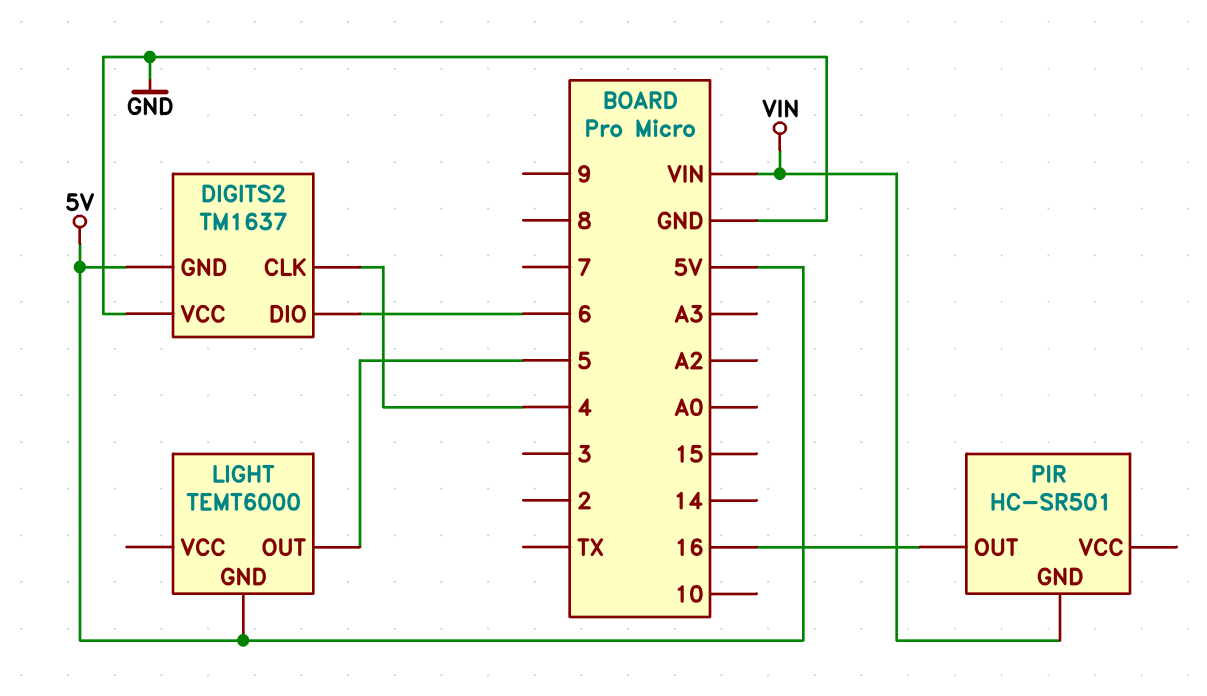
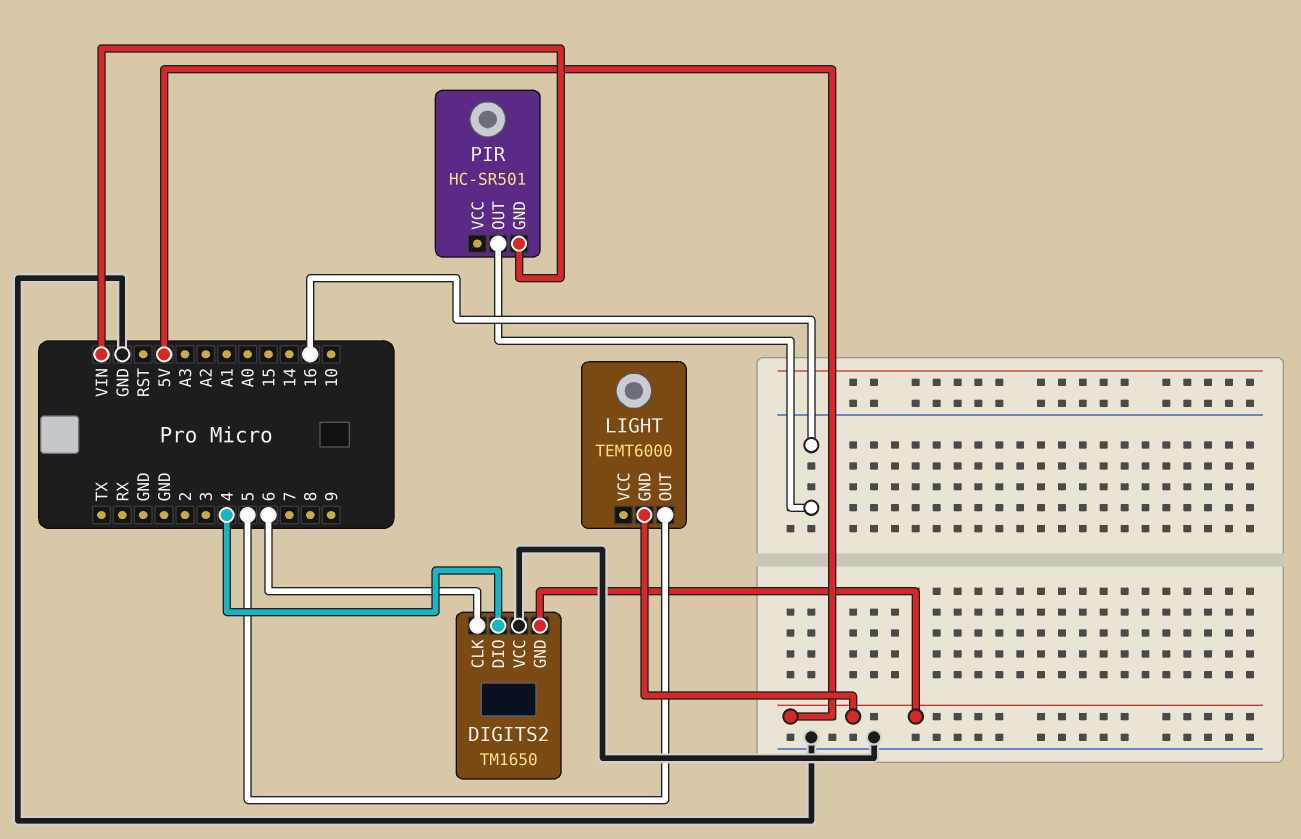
DIGITS2: TM1637 -> TM1650
DIGITS2 pin CLK: 4 -> 6
DIGITS2 pin DIO: 6 -> 4

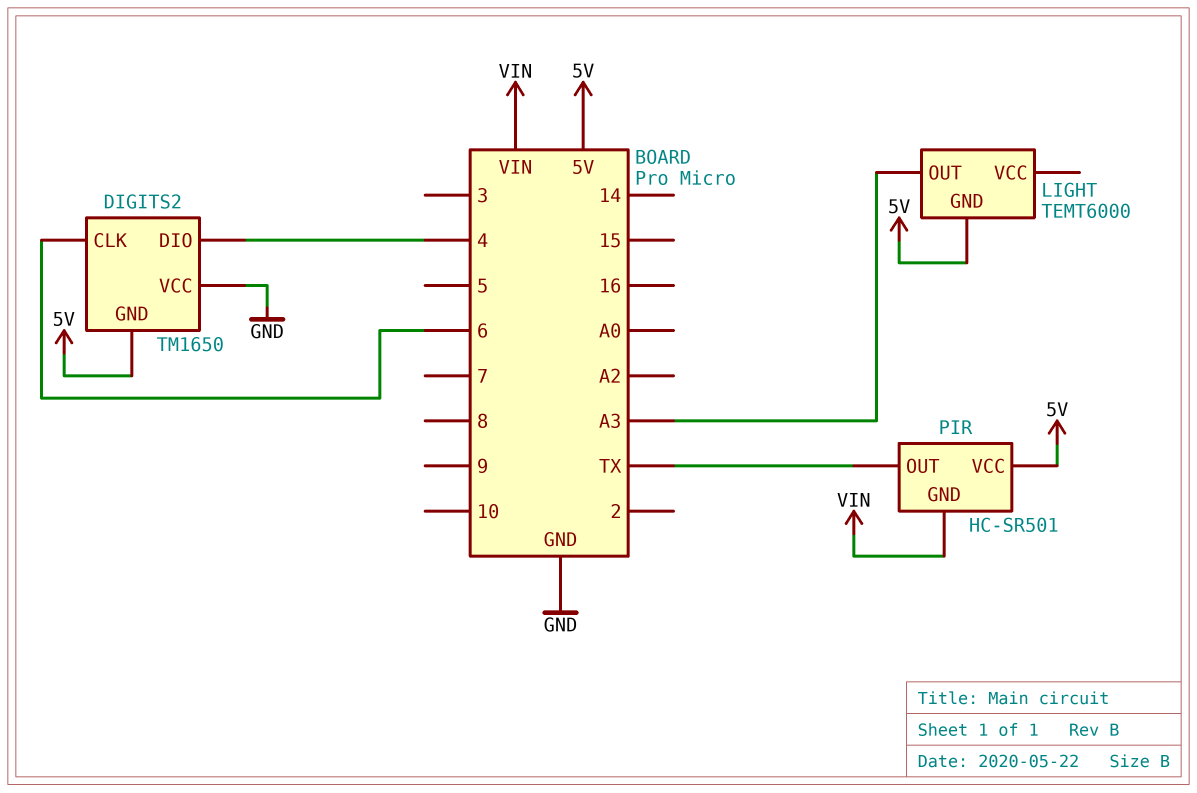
LIGHT pin OUT: 5 -> A3
PIR pin OUT: 16 -> TX
PIR pin VCC: none -> 5V

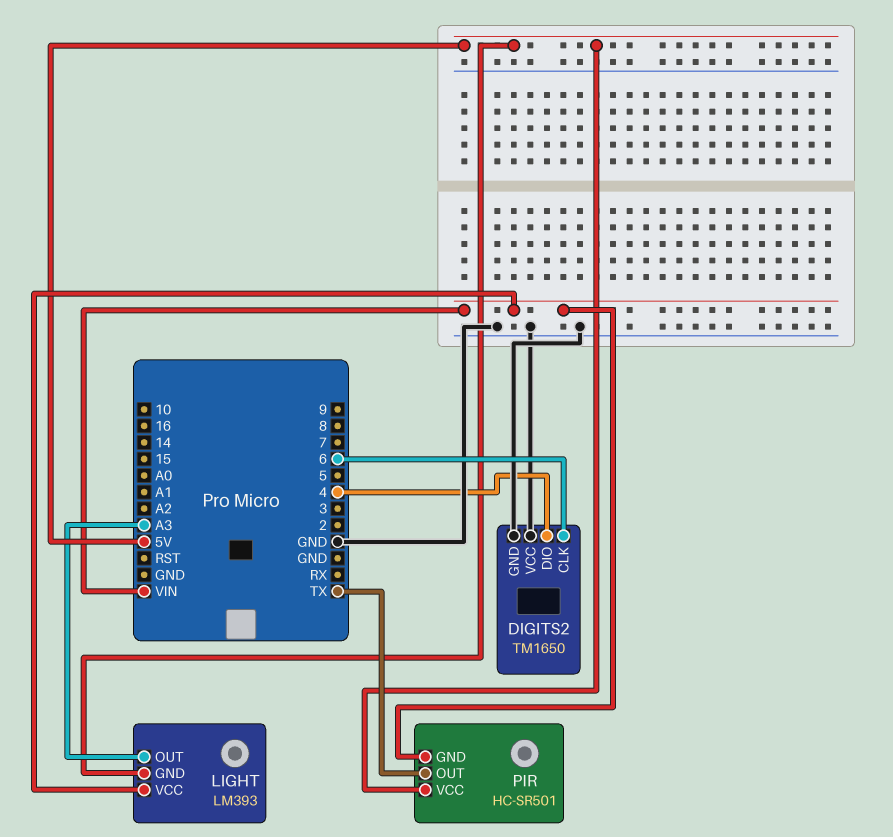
DIGITS2 pin GND: 5V -> GND
LIGHT: TEMT6000 -> LM393
LIGHT pin VCC: none -> VIN

